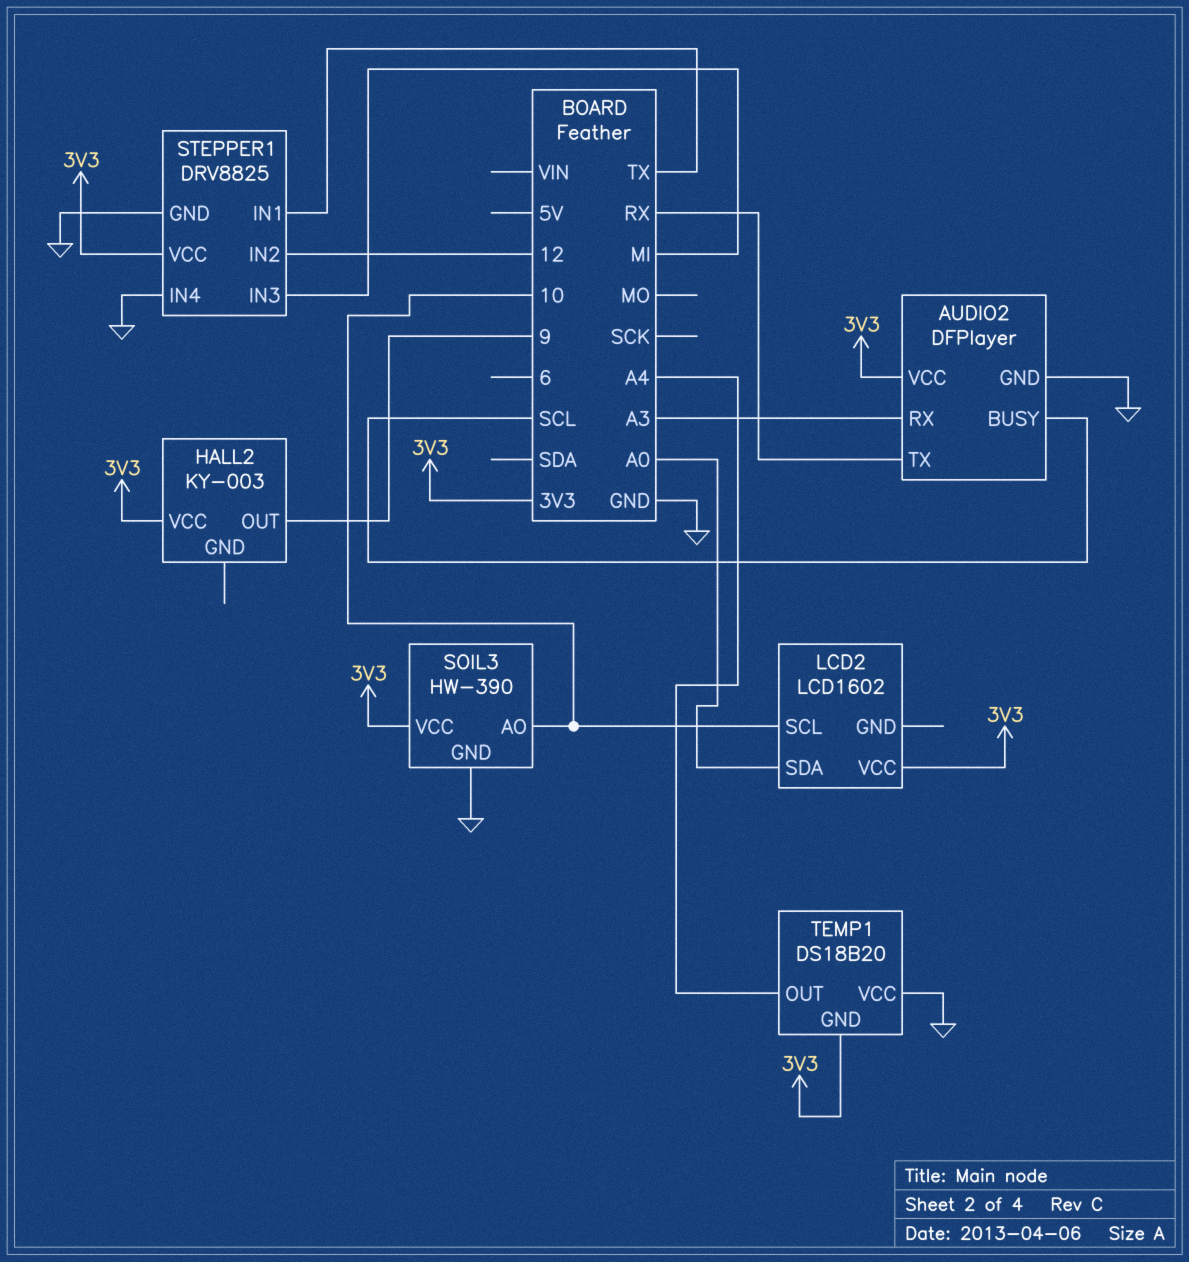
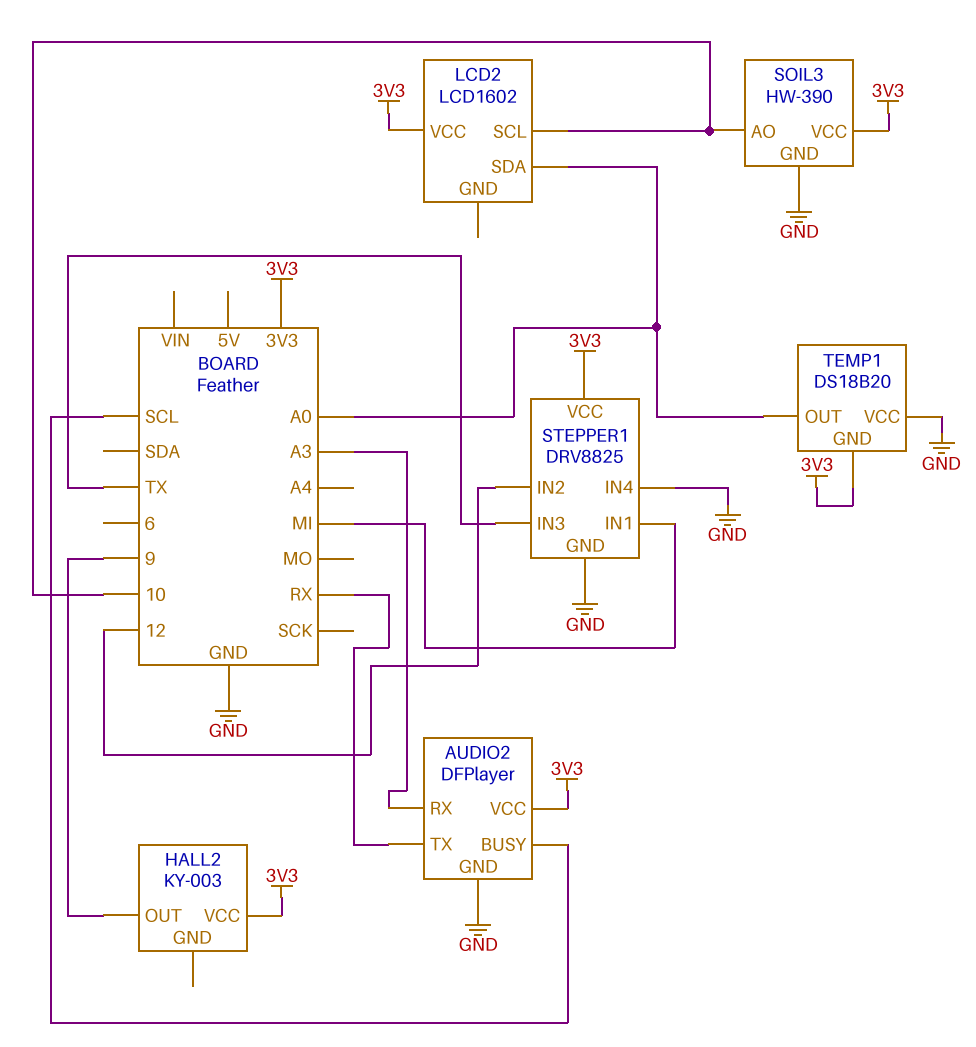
STEPPER1 pin IN1: TX -> MI
STEPPER1 pin IN3: MI -> TX
TEMP1 pin OUT: A4 -> A0

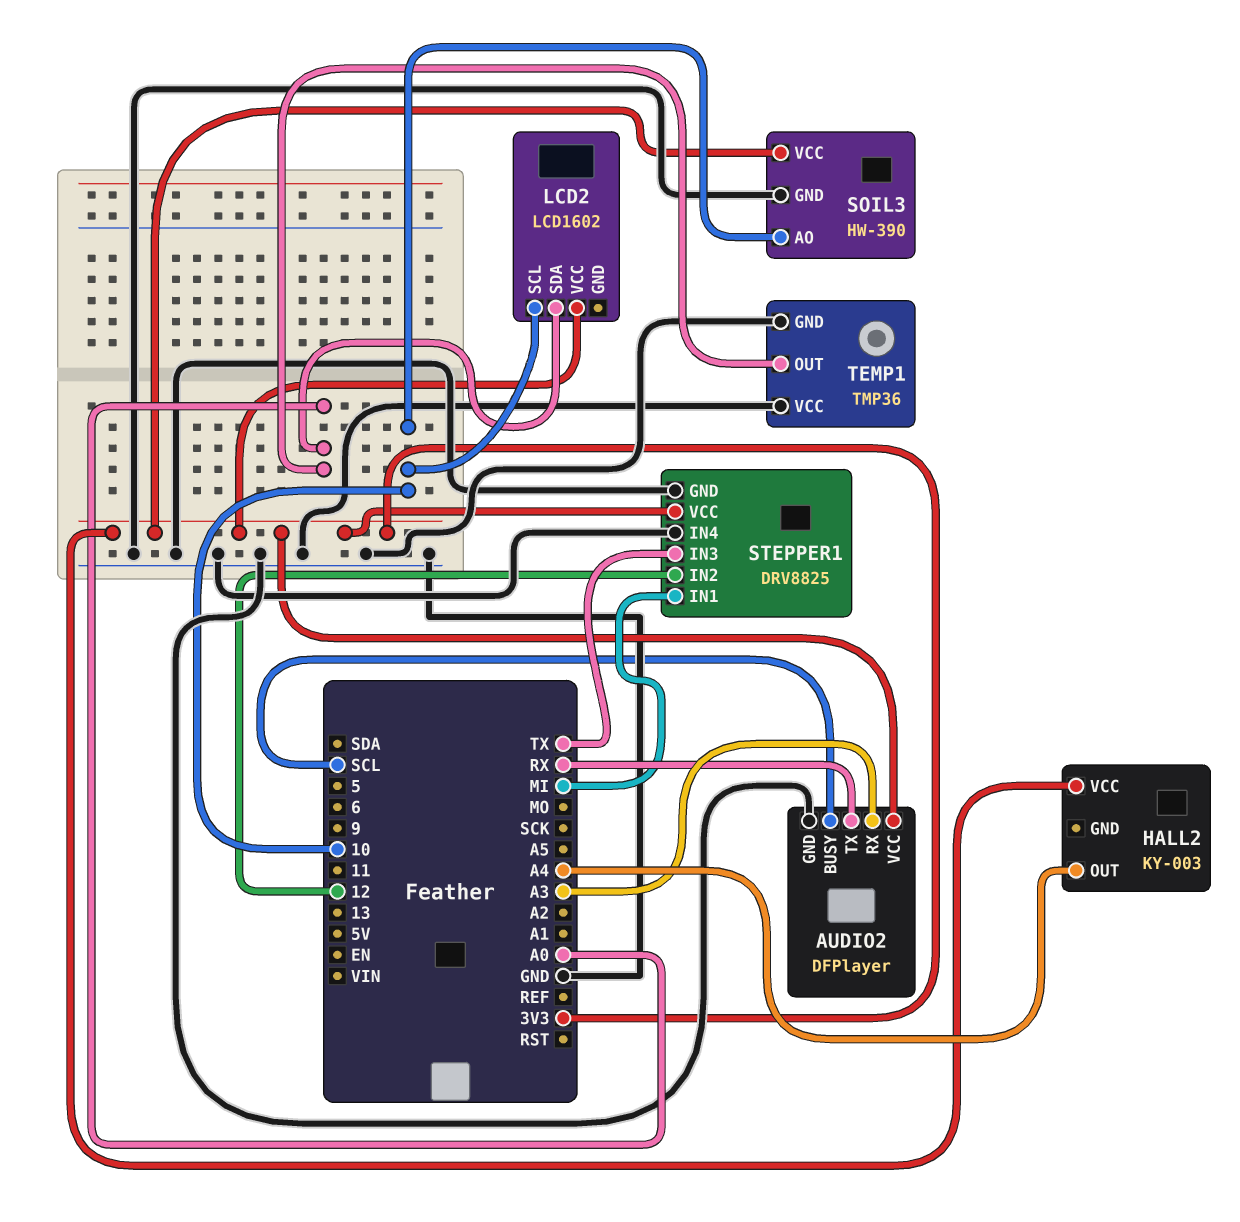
HALL2 pin OUT: 9 -> A4
TEMP1: DS18B20 -> TMP36
TEMP1 pin GND: 3V3 -> GND

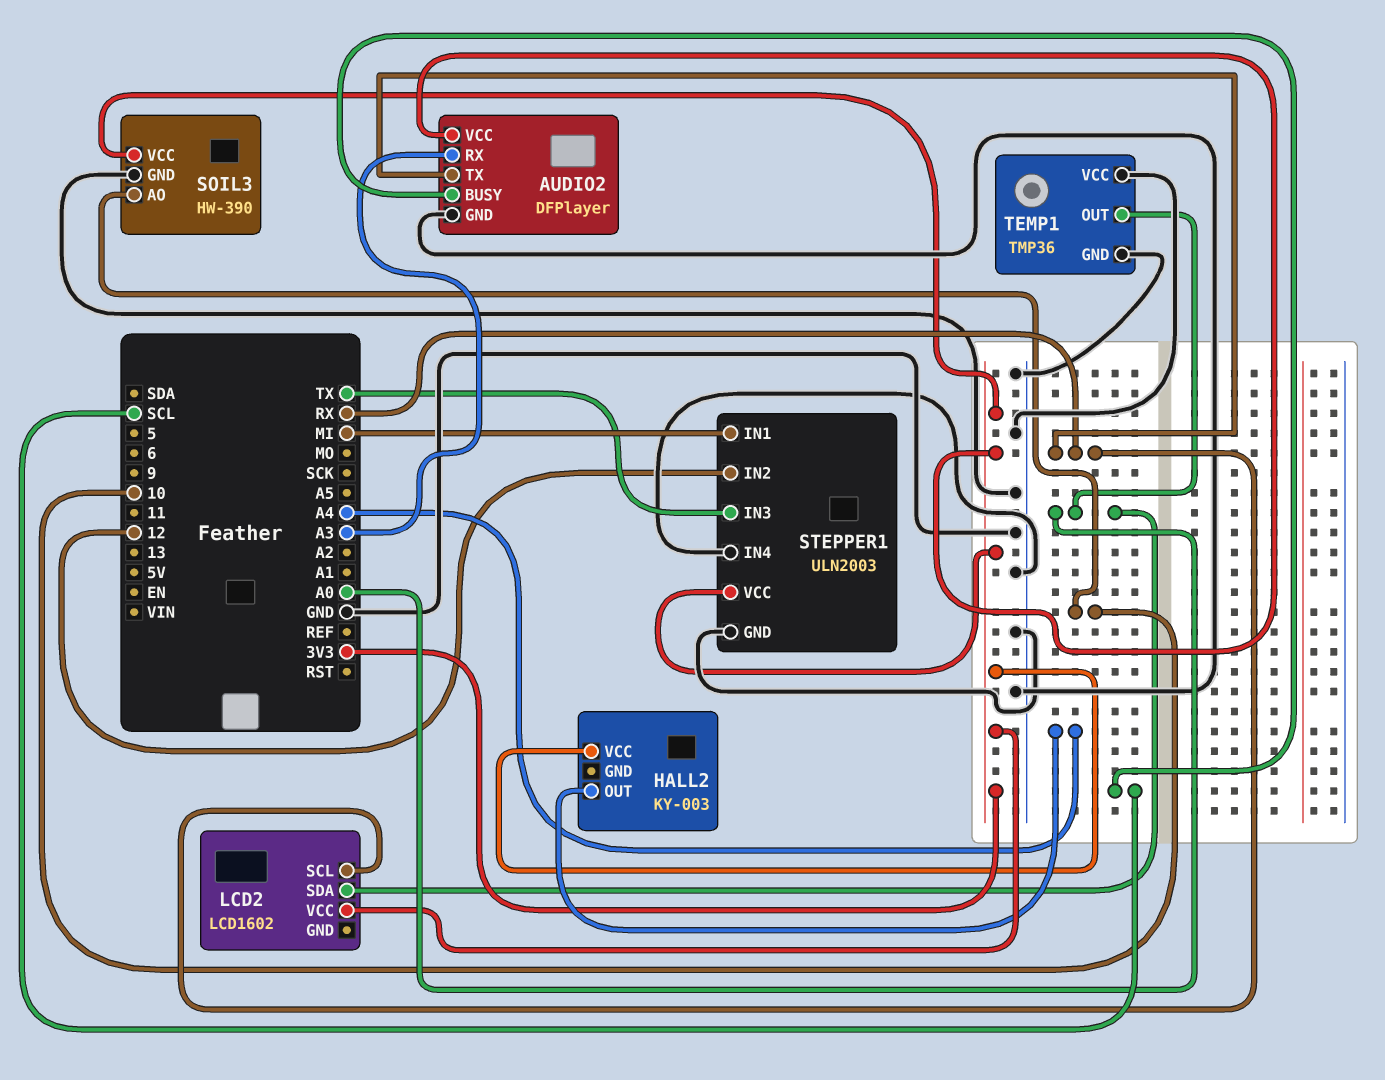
LCD2 pin SCL: 10 -> RX
STEPPER1: DRV8825 -> ULN2003

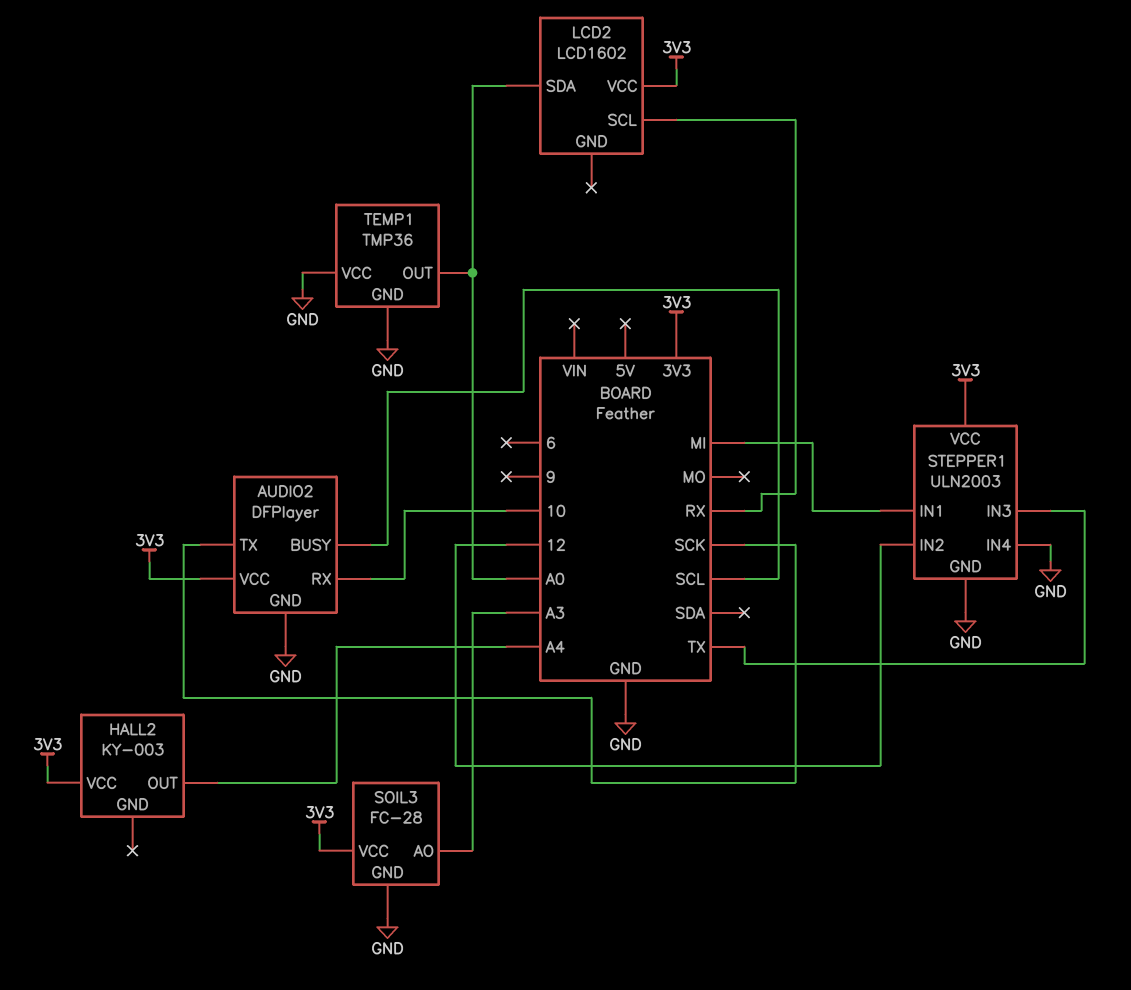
AUDIO2 pin RX: A3 -> 10
AUDIO2 pin TX: RX -> SCK
SOIL3: HW-390 -> FC-28
SOIL3 pin AO: 10 -> A3

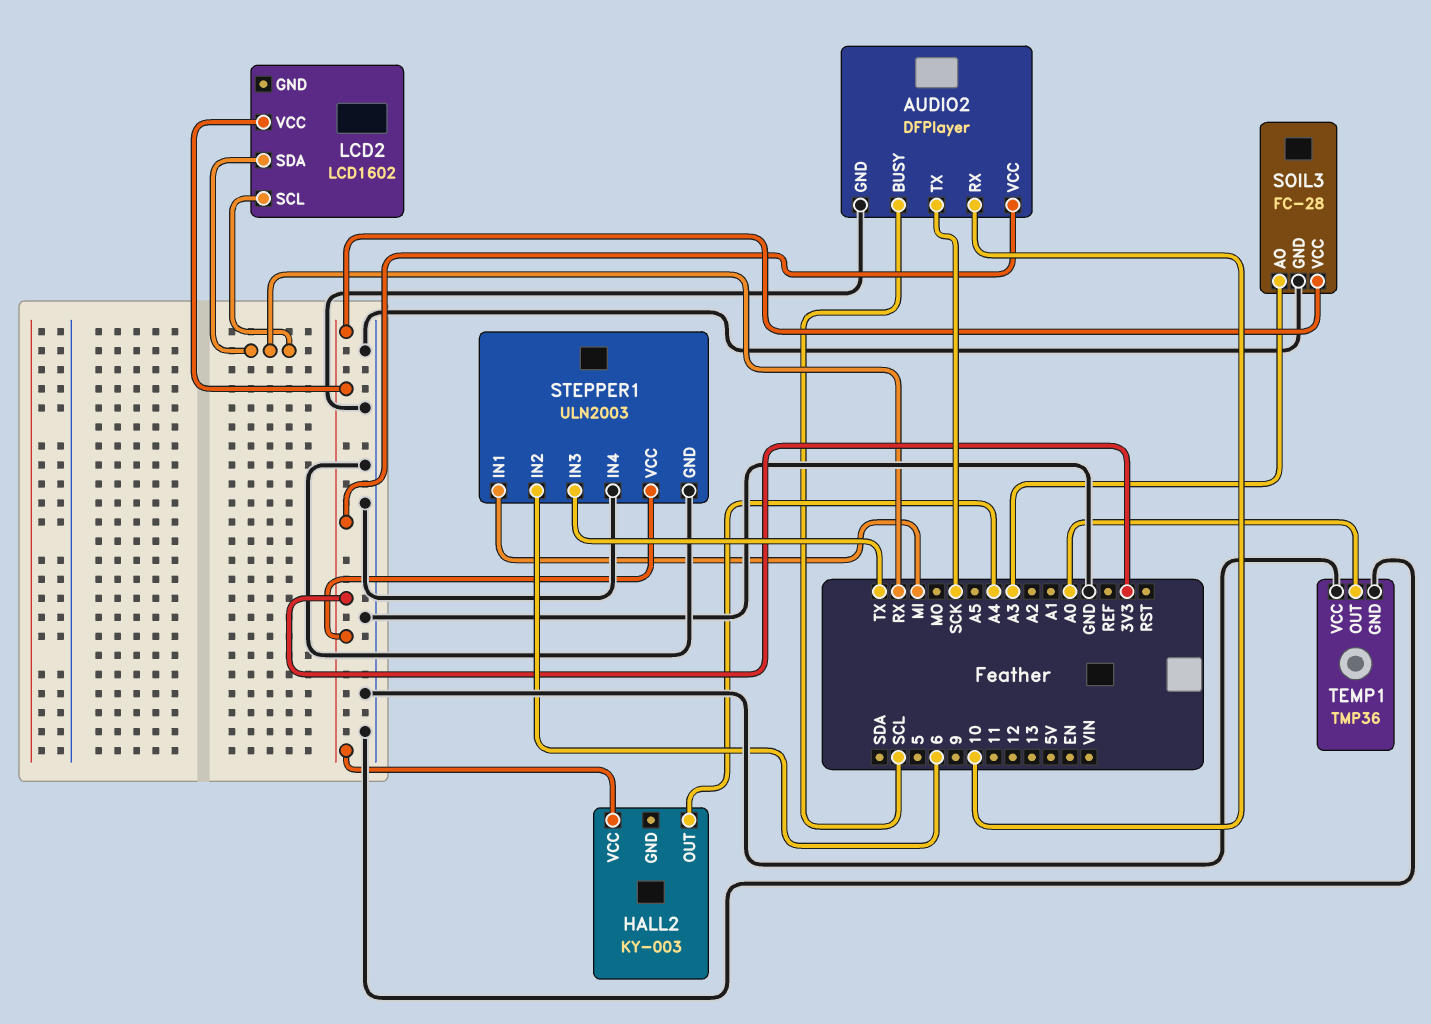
LCD2 pin SDA: A0 -> RX
STEPPER1 pin IN2: 12 -> 6

